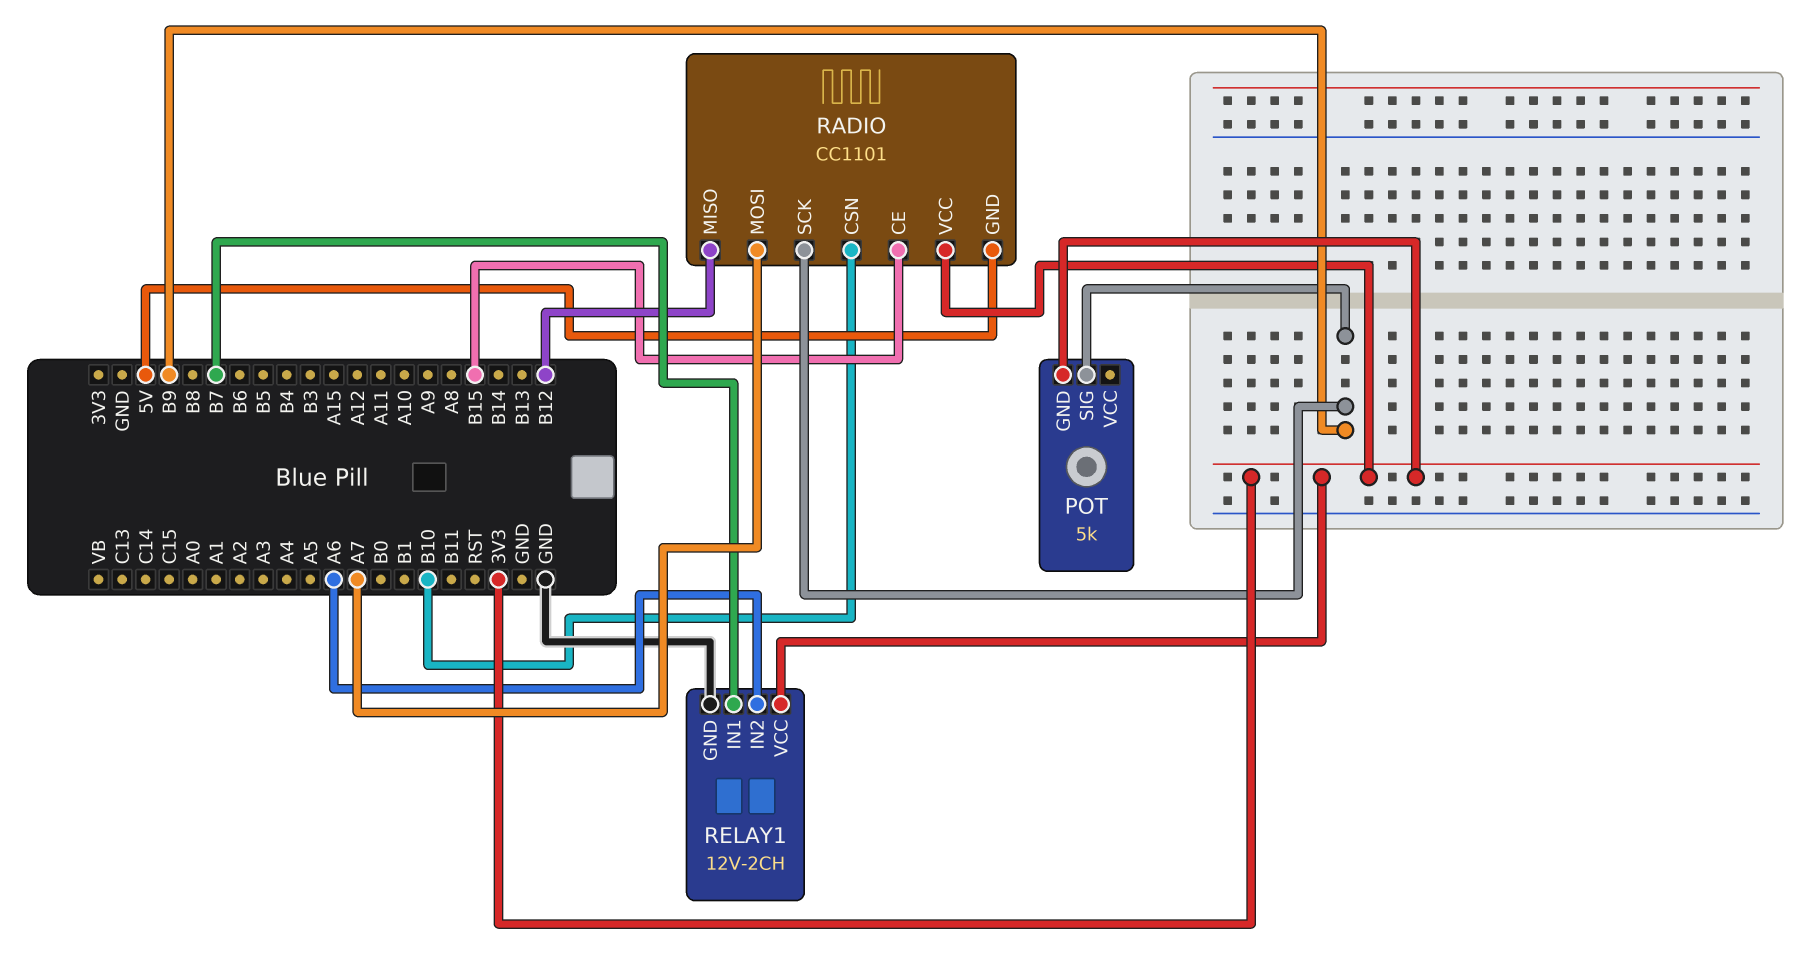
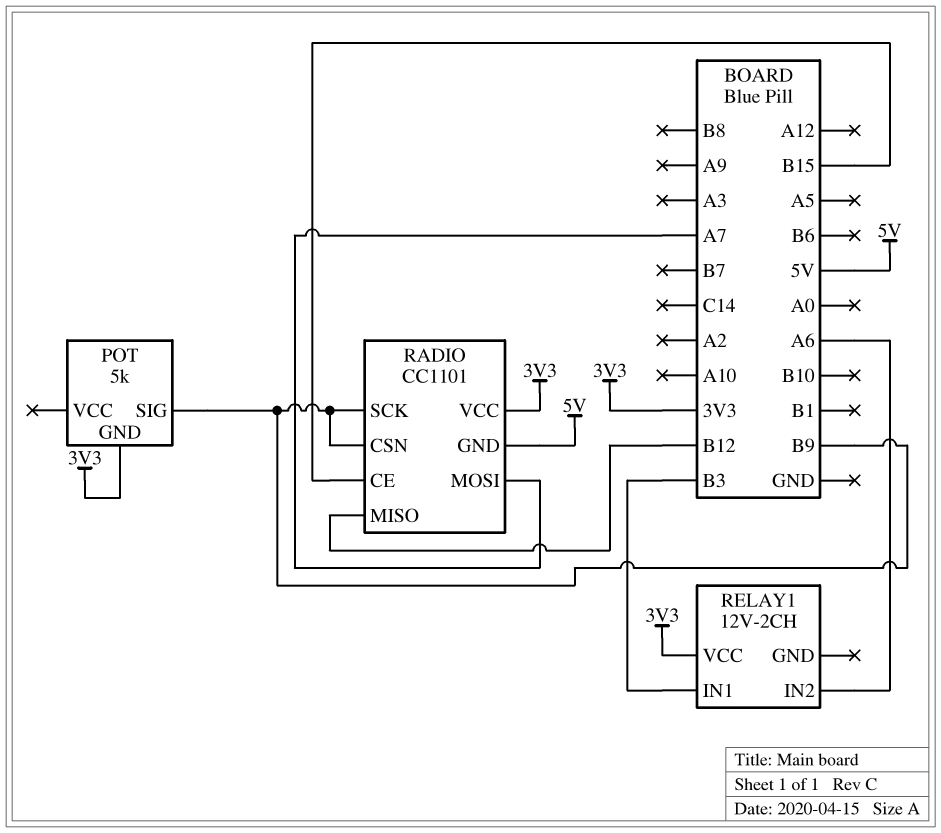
RADIO pin CSN: B10 -> B9
RELAY1 pin GND: GND -> none
RELAY1 pin IN1: B7 -> B3

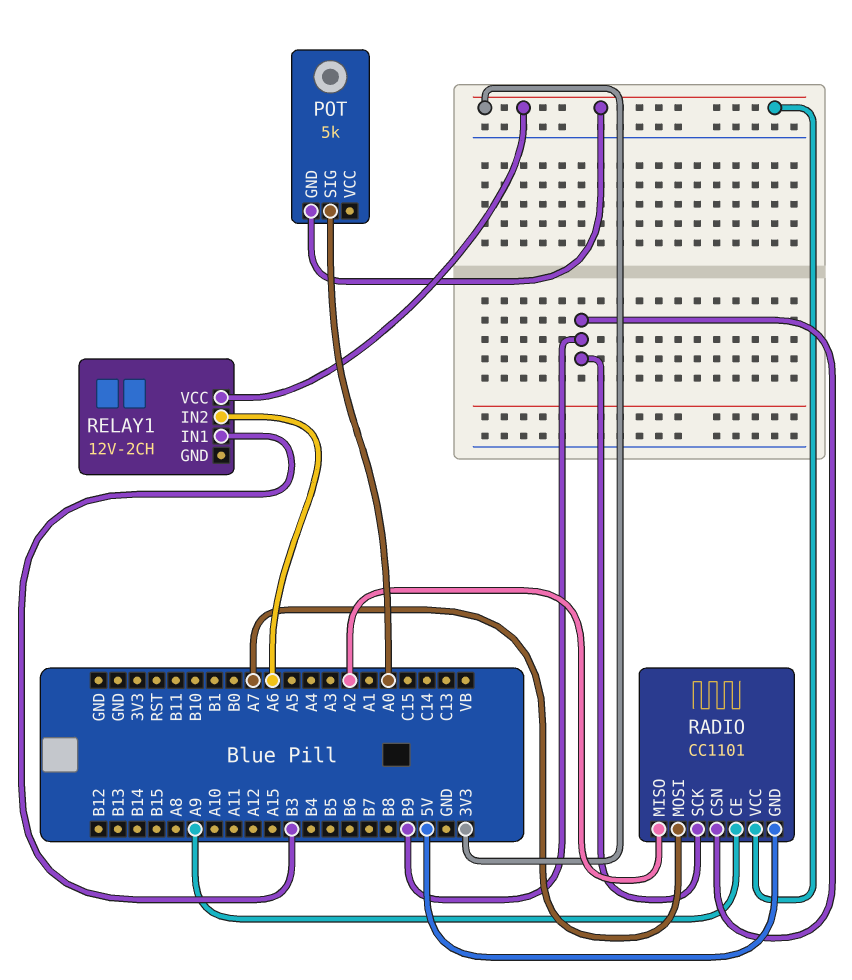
POT pin SIG: B9 -> A0
RADIO pin CE: B15 -> A9
RADIO pin MISO: B12 -> A2

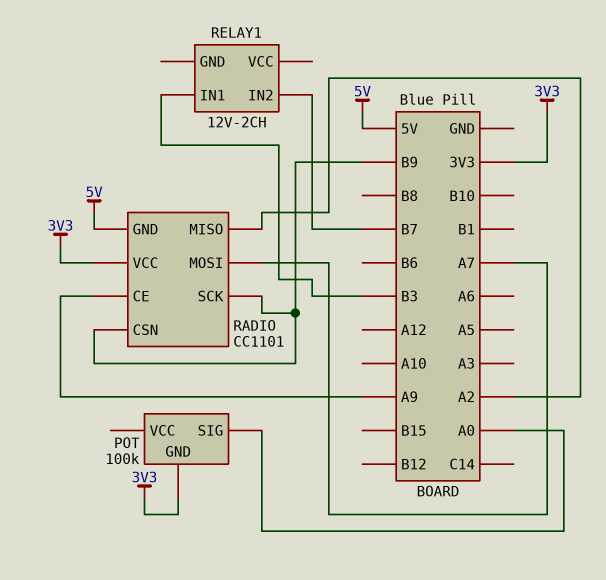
POT: 5k -> 100k
RELAY1 pin IN2: A6 -> B7
RELAY1 pin VCC: 3V3 -> none

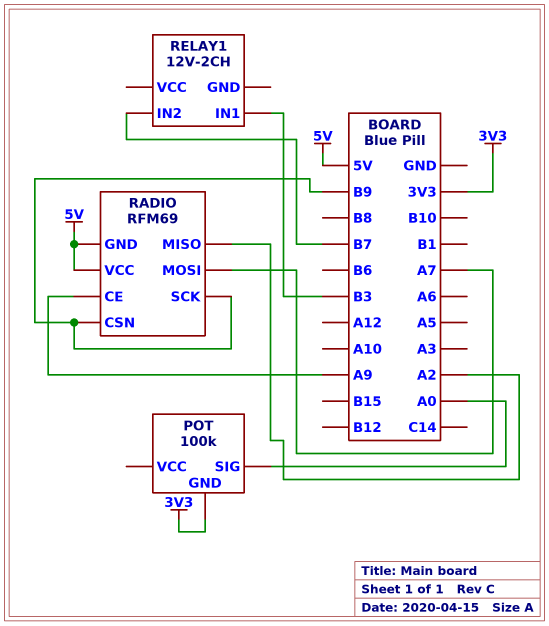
RADIO: CC1101 -> RFM69
RADIO pin VCC: 3V3 -> 5V

